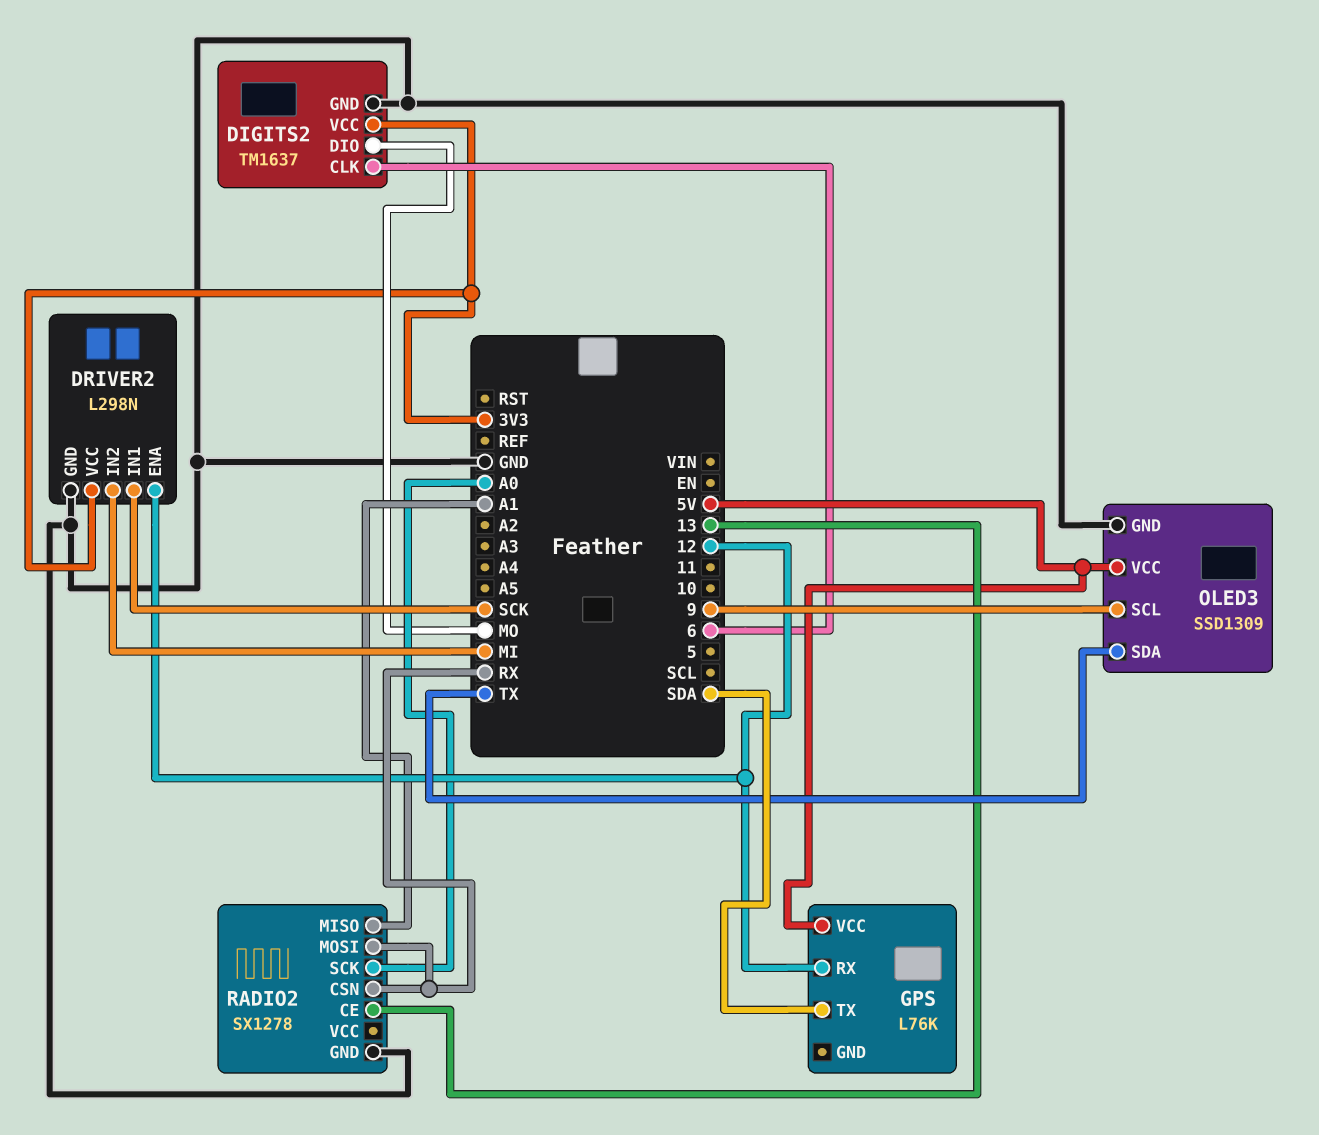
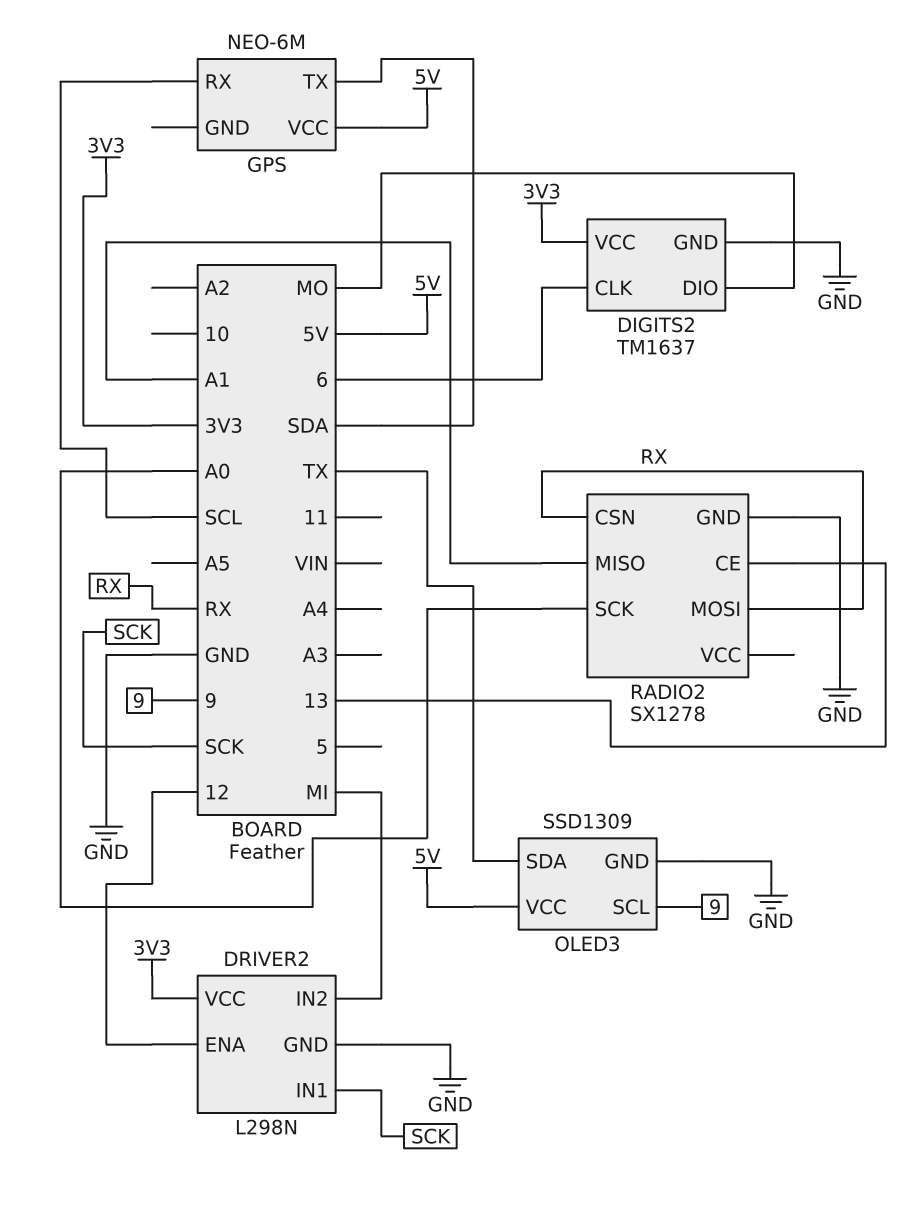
GPS: L76K -> NEO-6M
GPS pin RX: 12 -> SCL

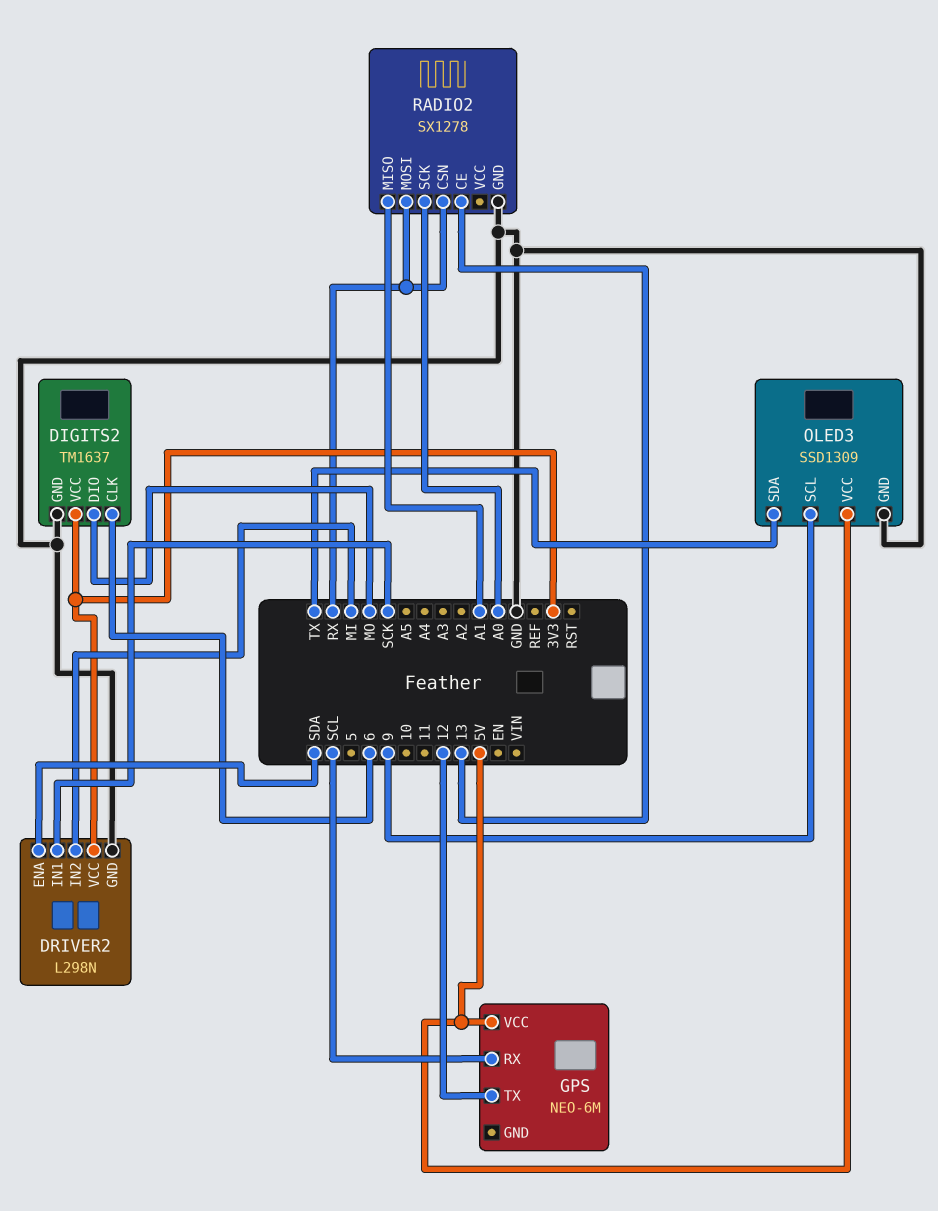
DRIVER2 pin ENA: 12 -> SDA
GPS pin TX: SDA -> 12

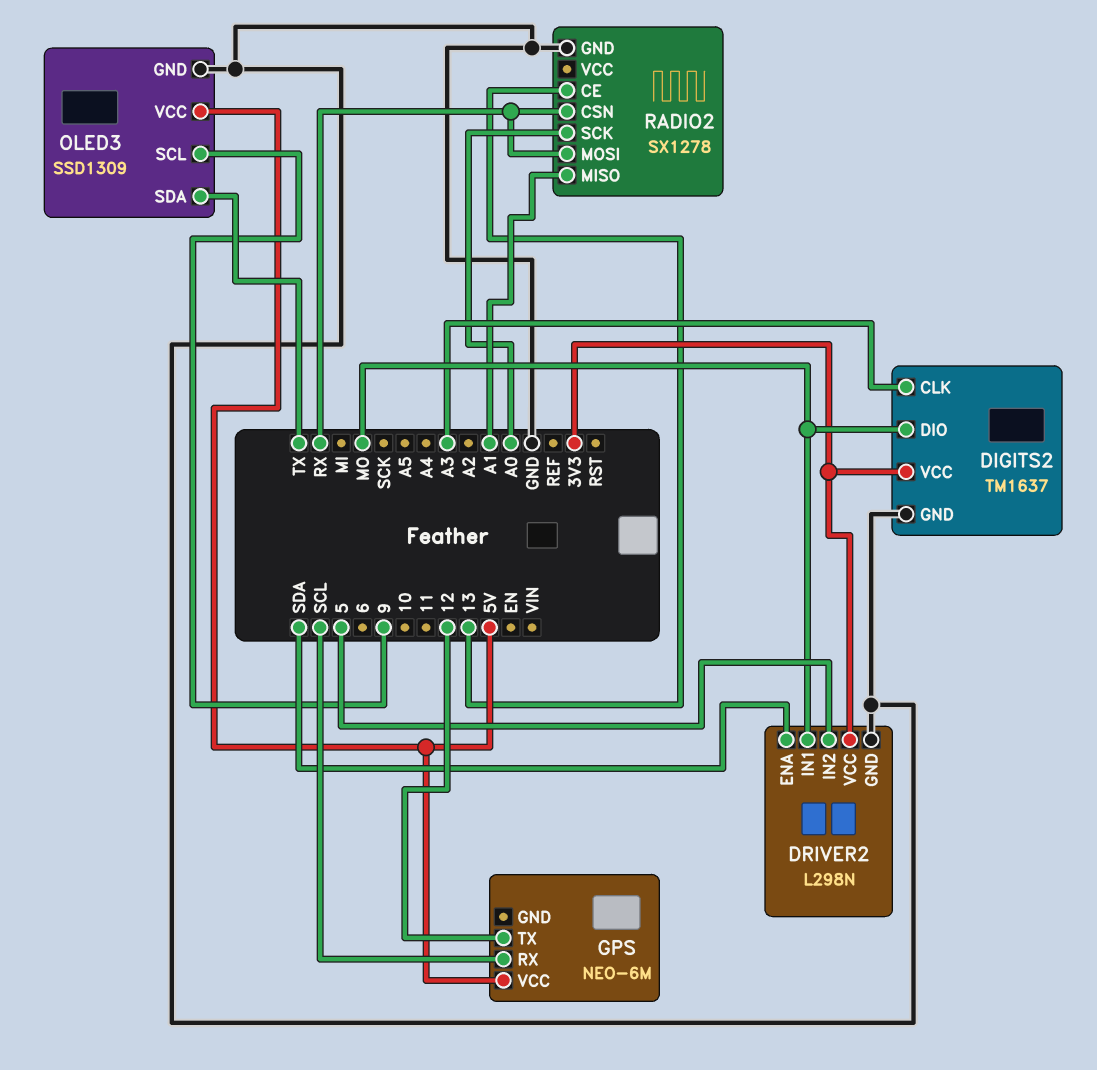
DIGITS2 pin CLK: 6 -> A3
DRIVER2 pin IN1: SCK -> MO
DRIVER2 pin IN2: MI -> 5

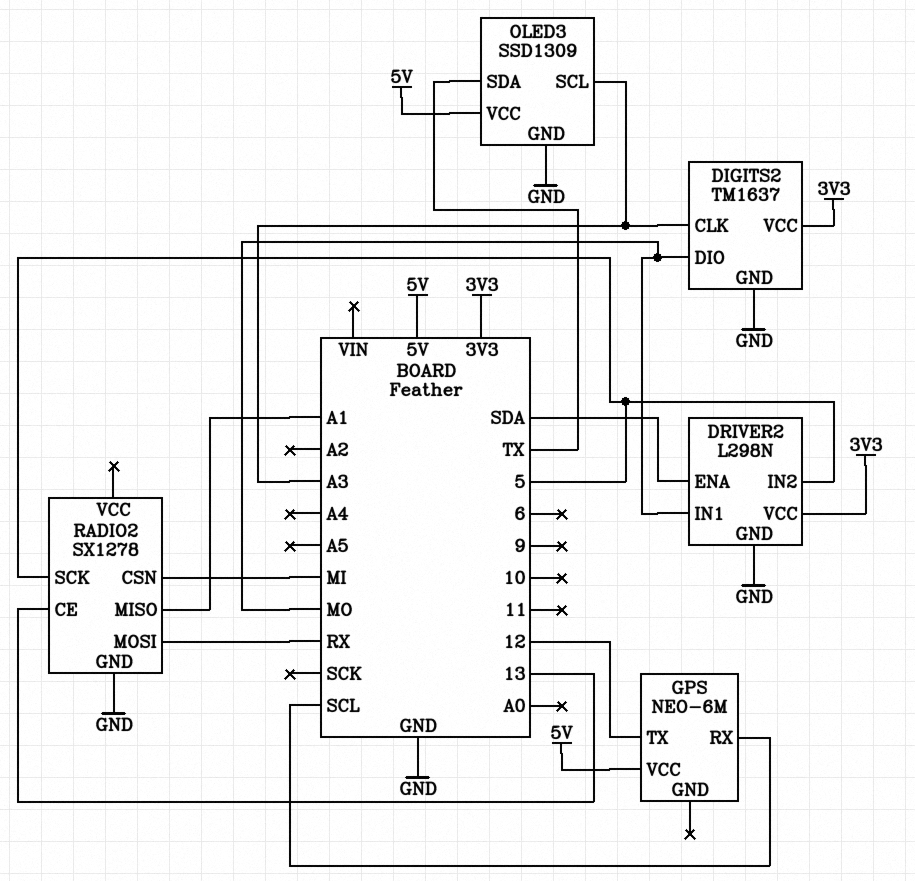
OLED3 pin SCL: 9 -> A3
RADIO2 pin CSN: RX -> MI
RADIO2 pin SCK: A0 -> 5

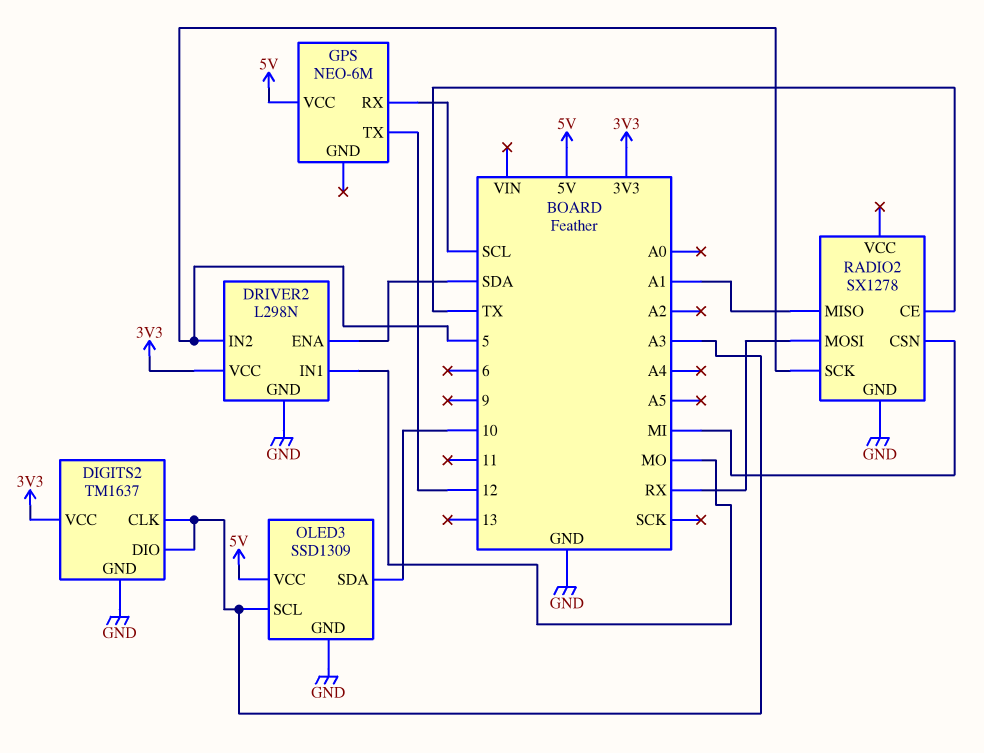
DIGITS2 pin DIO: MO -> A3
OLED3 pin SDA: TX -> 10
RADIO2 pin CE: 13 -> TX

